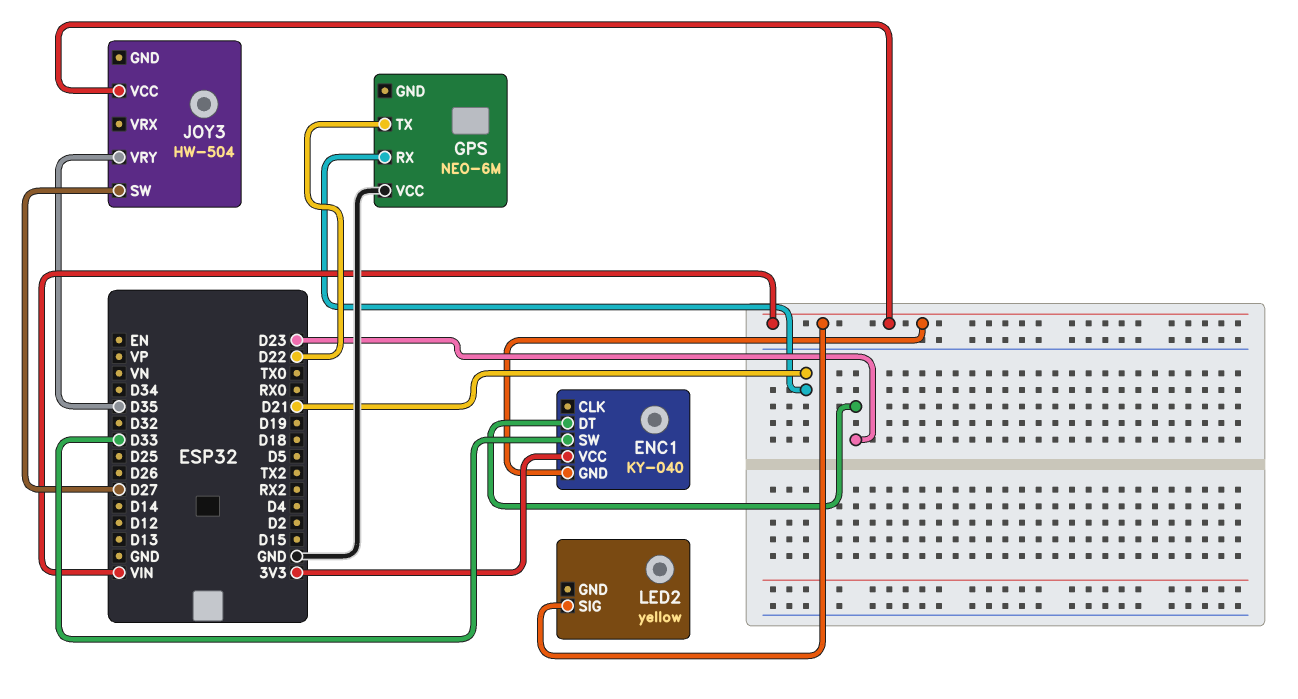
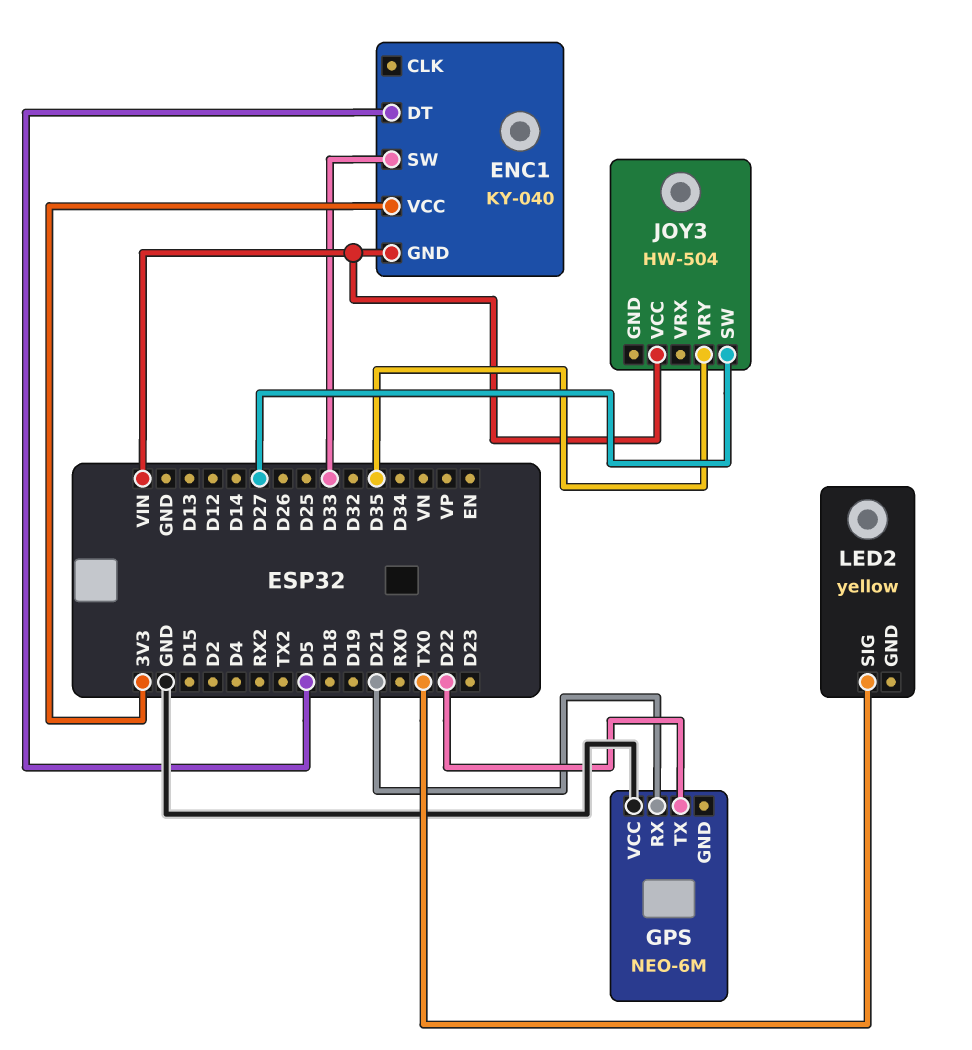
ENC1 pin DT: D23 -> D5
LED2 pin SIG: VIN -> TX0

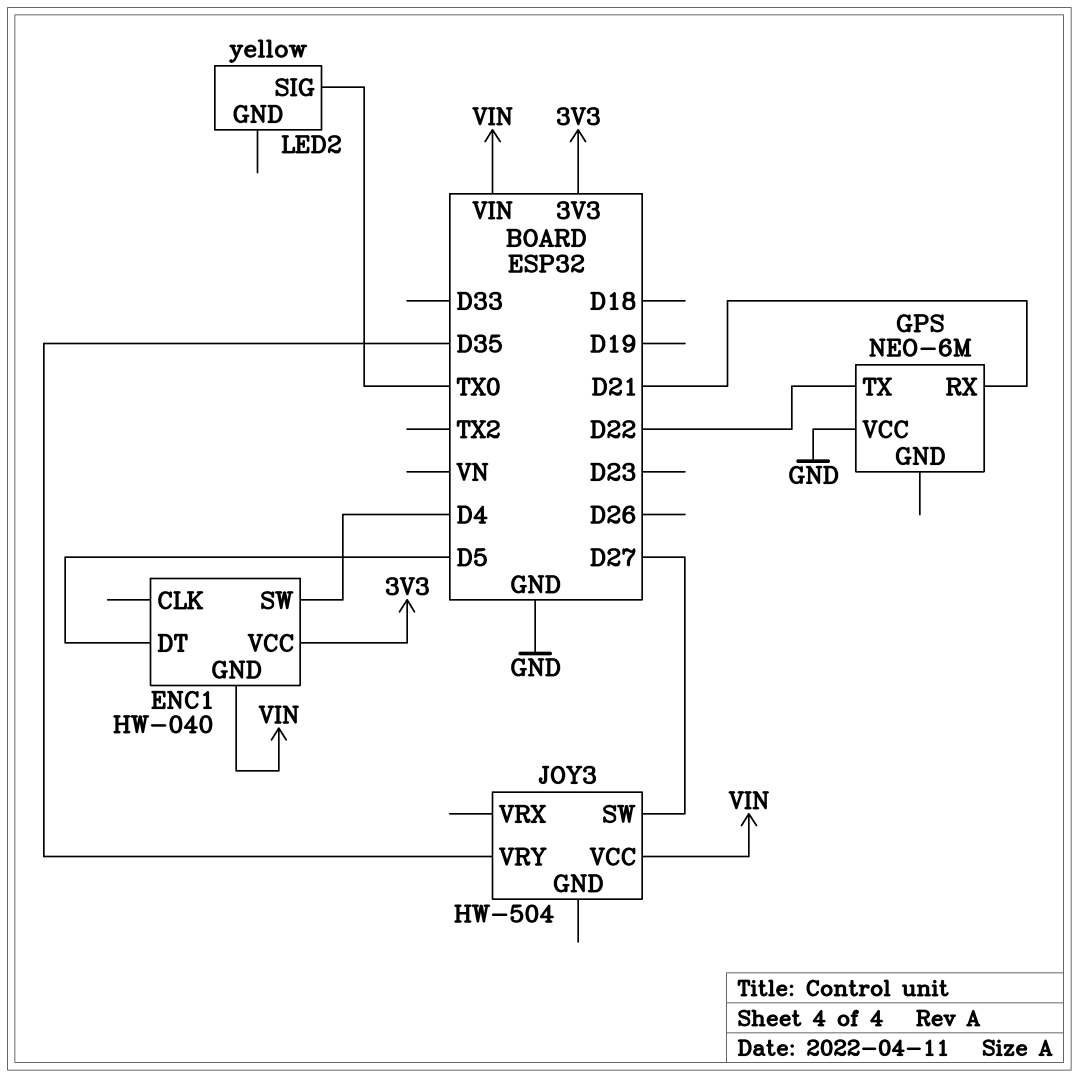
ENC1: KY-040 -> HW-040
ENC1 pin SW: D33 -> D4

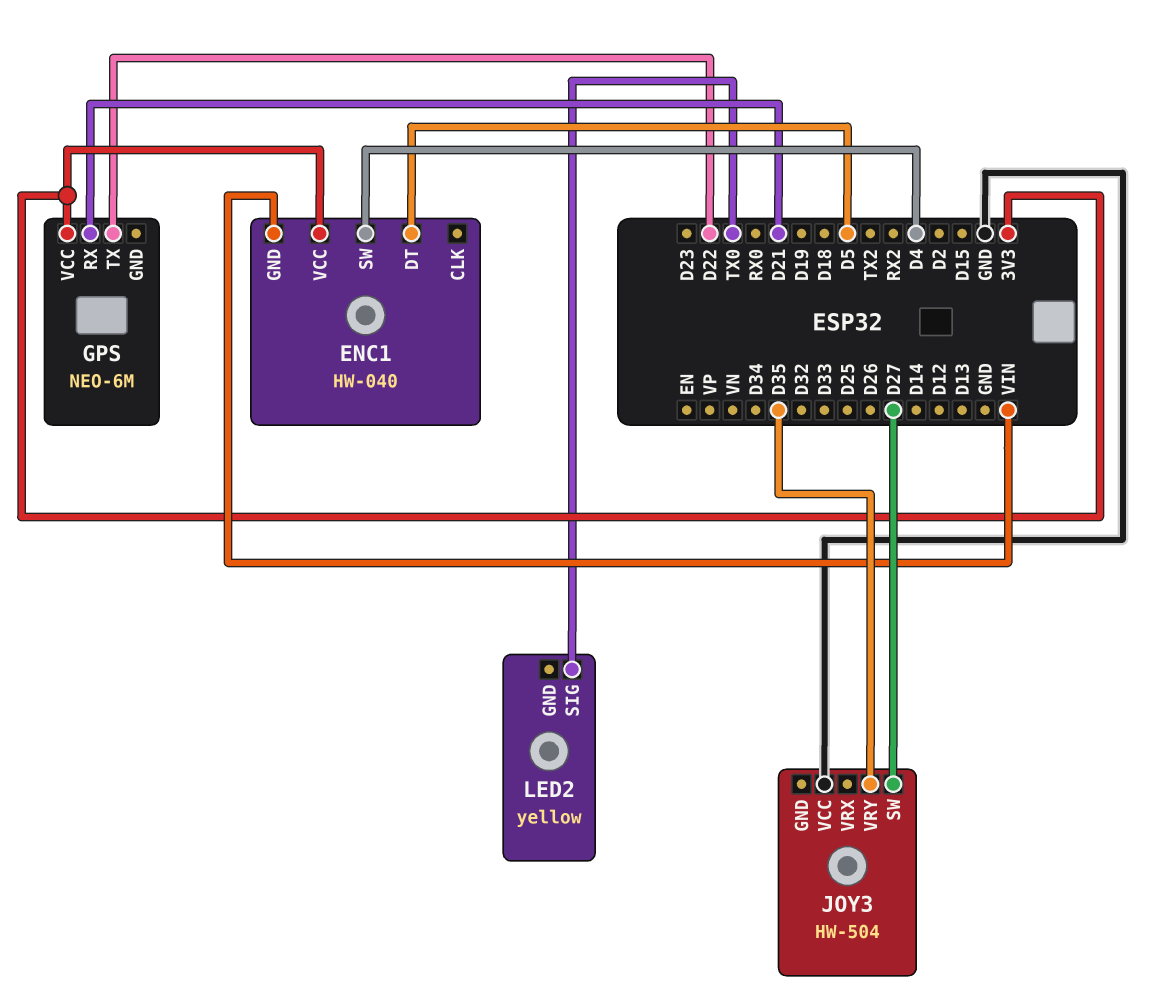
GPS pin VCC: GND -> 3V3
JOY3 pin VCC: VIN -> GND

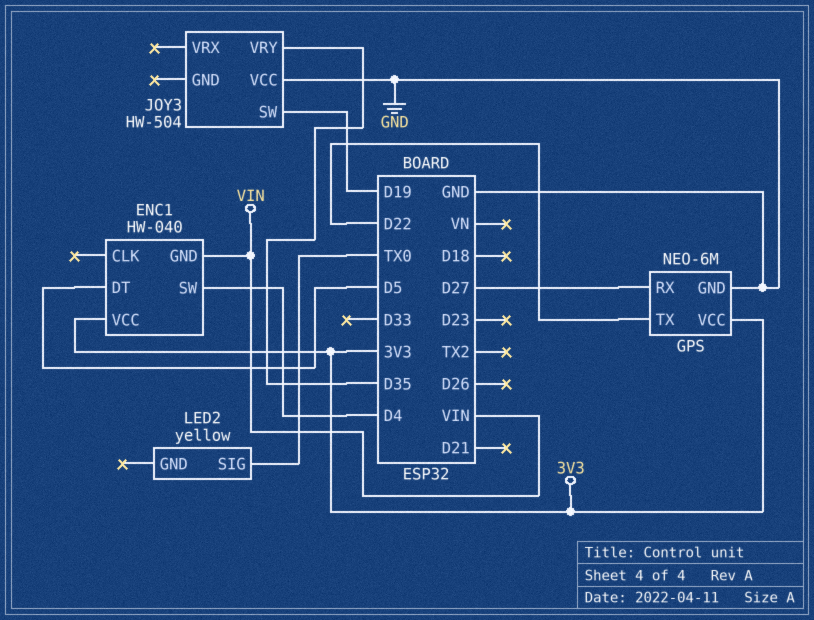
GPS pin GND: none -> GND
GPS pin RX: D21 -> D27
JOY3 pin SW: D27 -> D19

